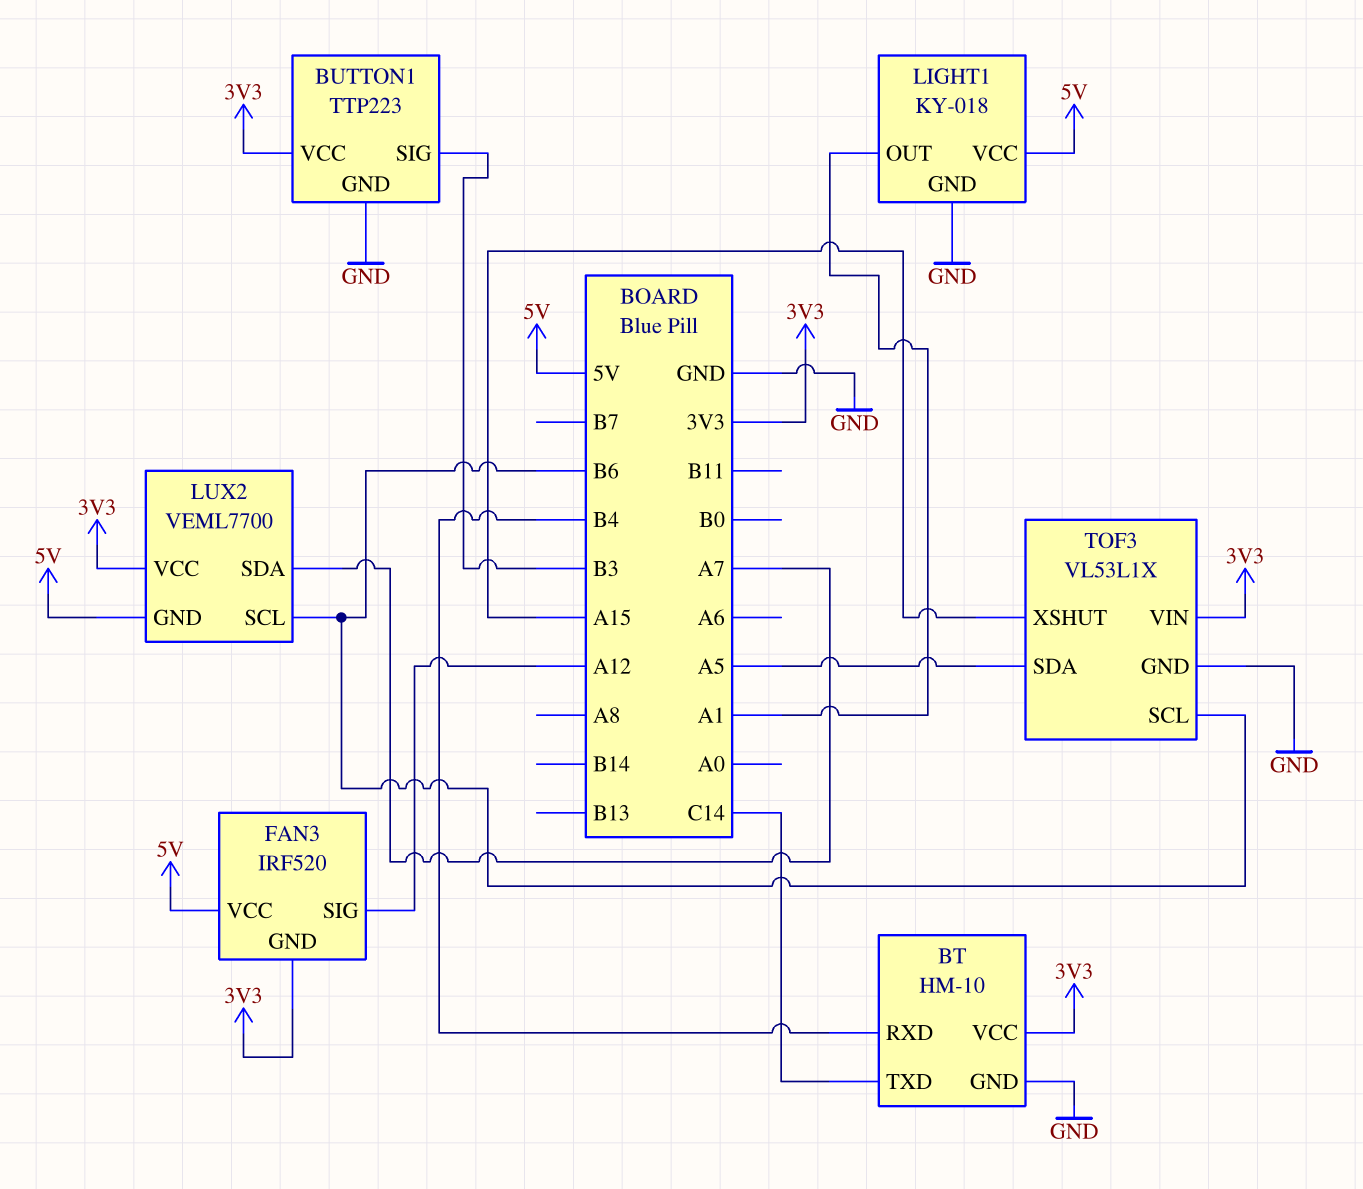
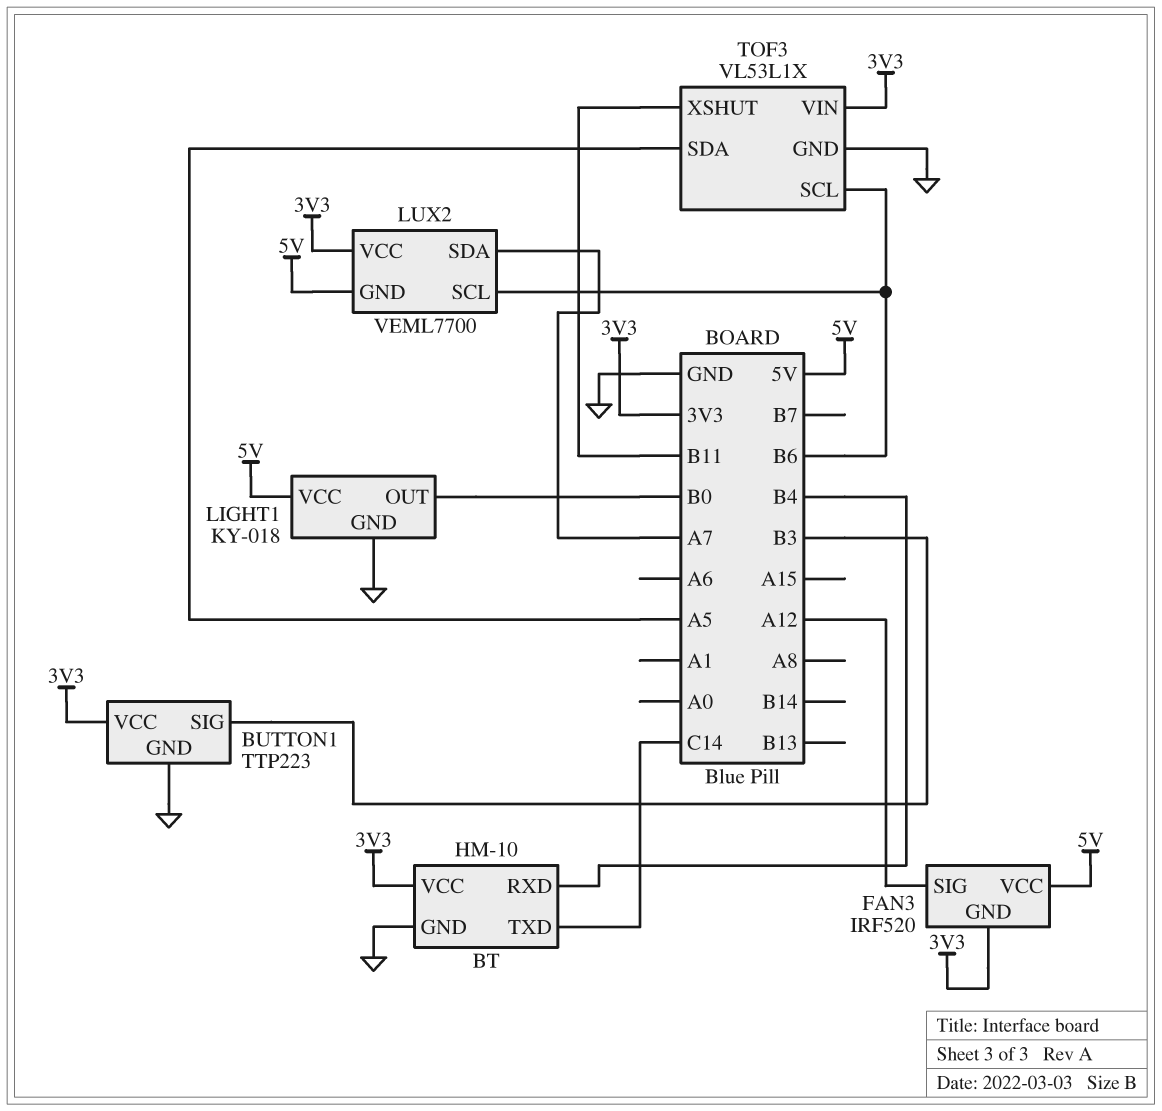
LIGHT1 pin OUT: A1 -> B0
TOF3 pin XSHUT: A15 -> B11

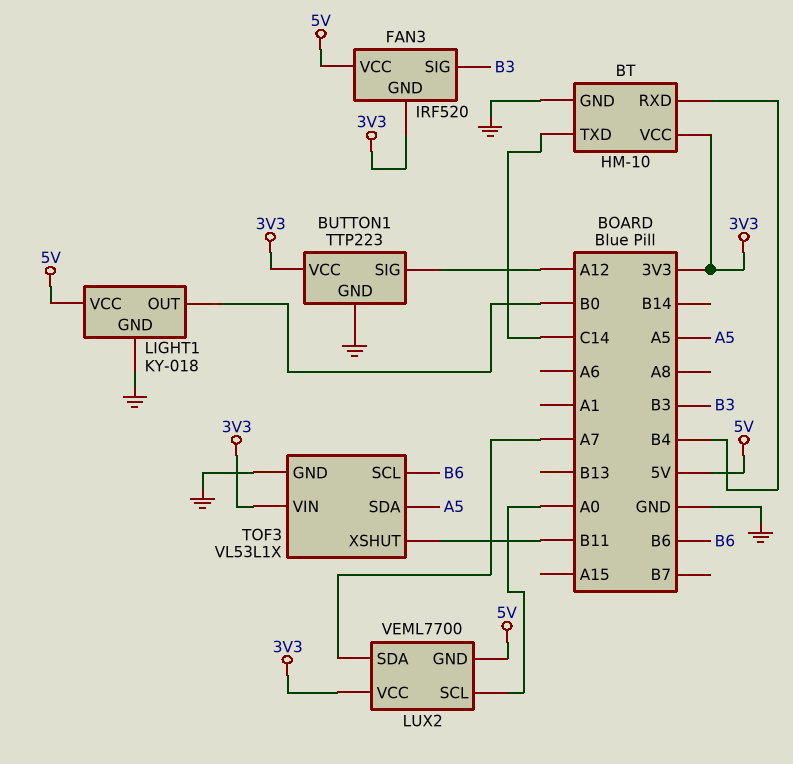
BUTTON1 pin SIG: B3 -> A12
FAN3 pin SIG: A12 -> B3
LUX2 pin SCL: B6 -> A0

